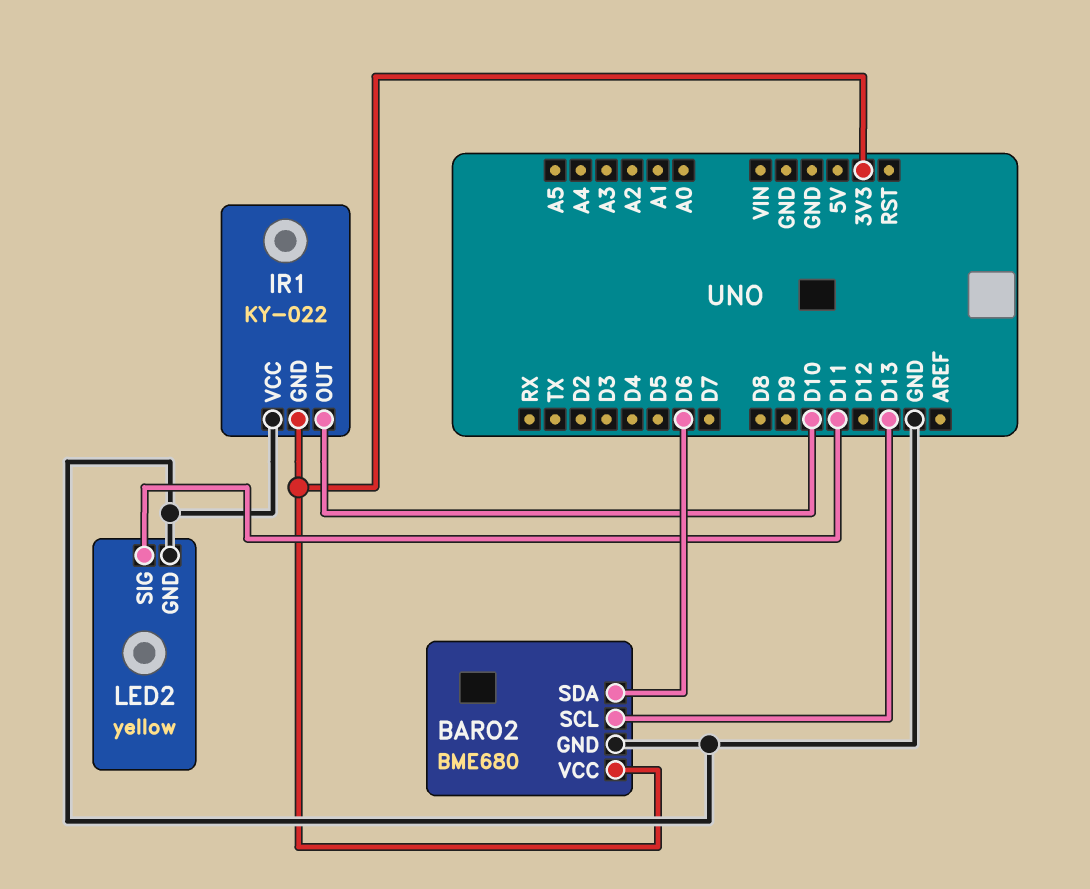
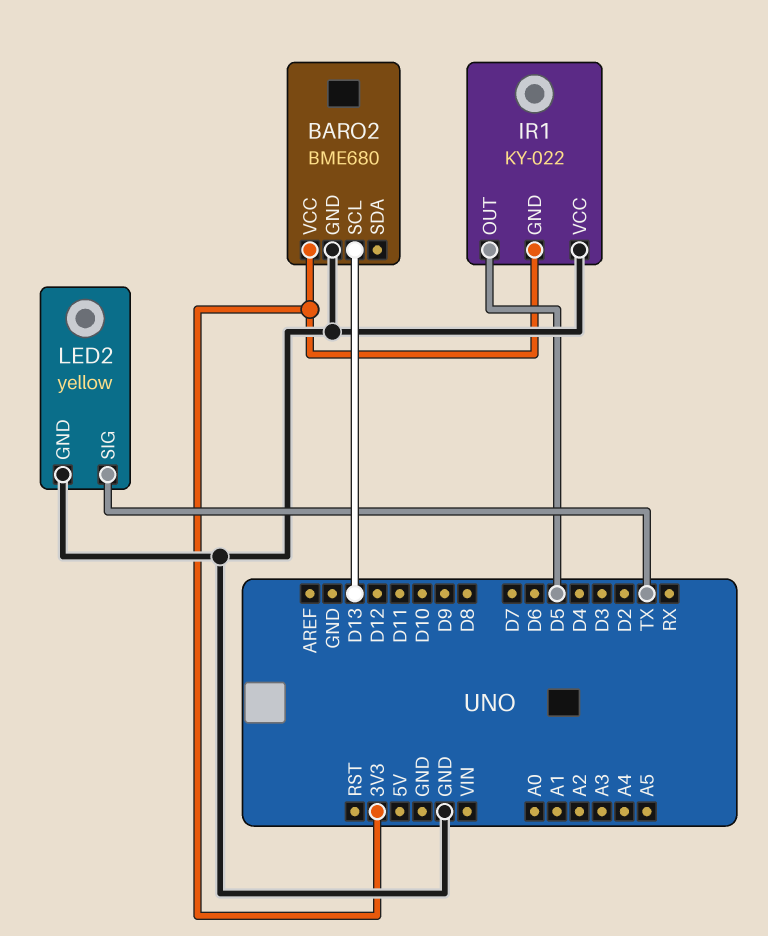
BARO2 pin SDA: D6 -> none
IR1 pin OUT: D10 -> D5
LED2 pin SIG: D11 -> TX

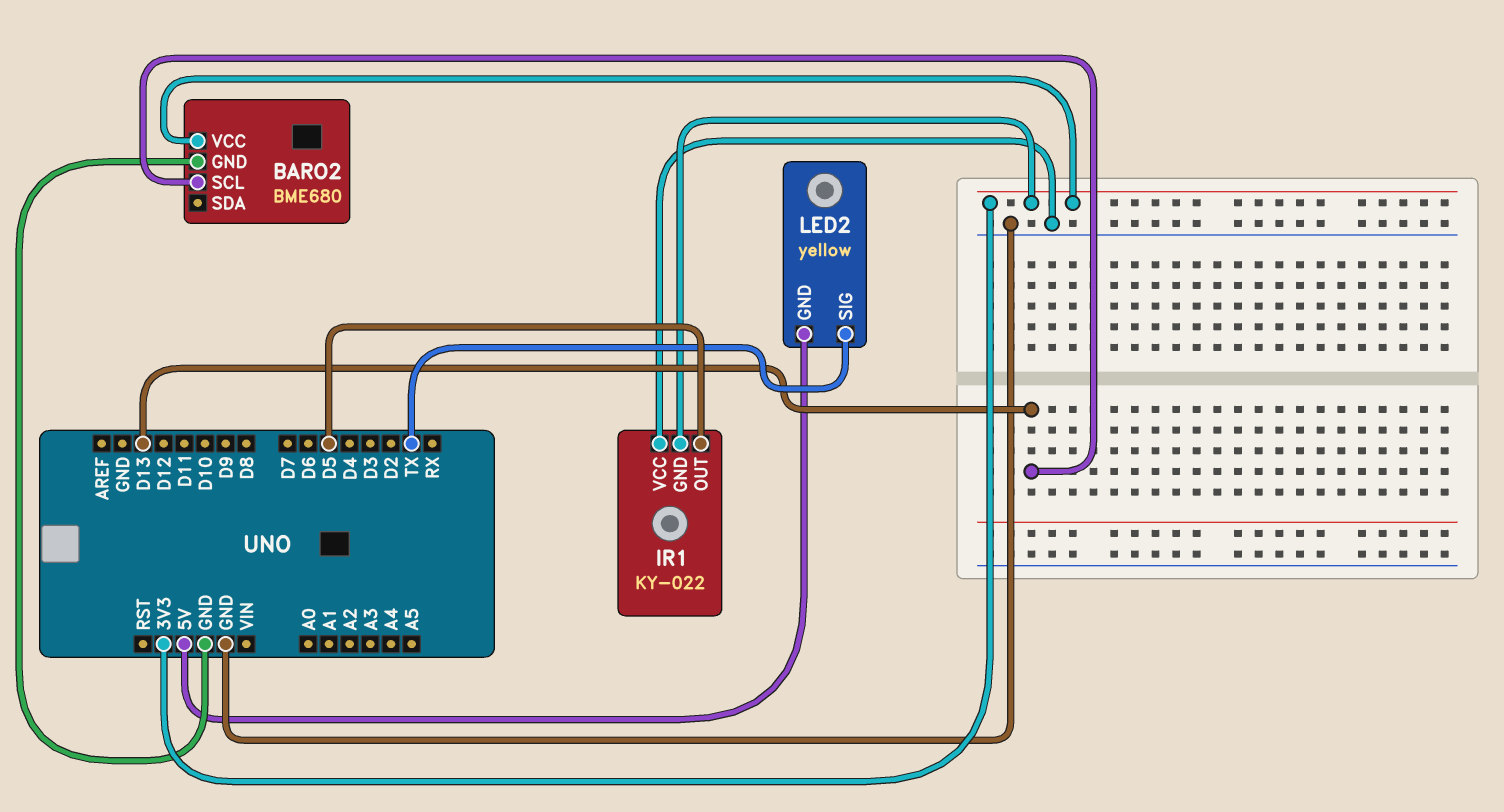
LED2 pin GND: GND -> 5V

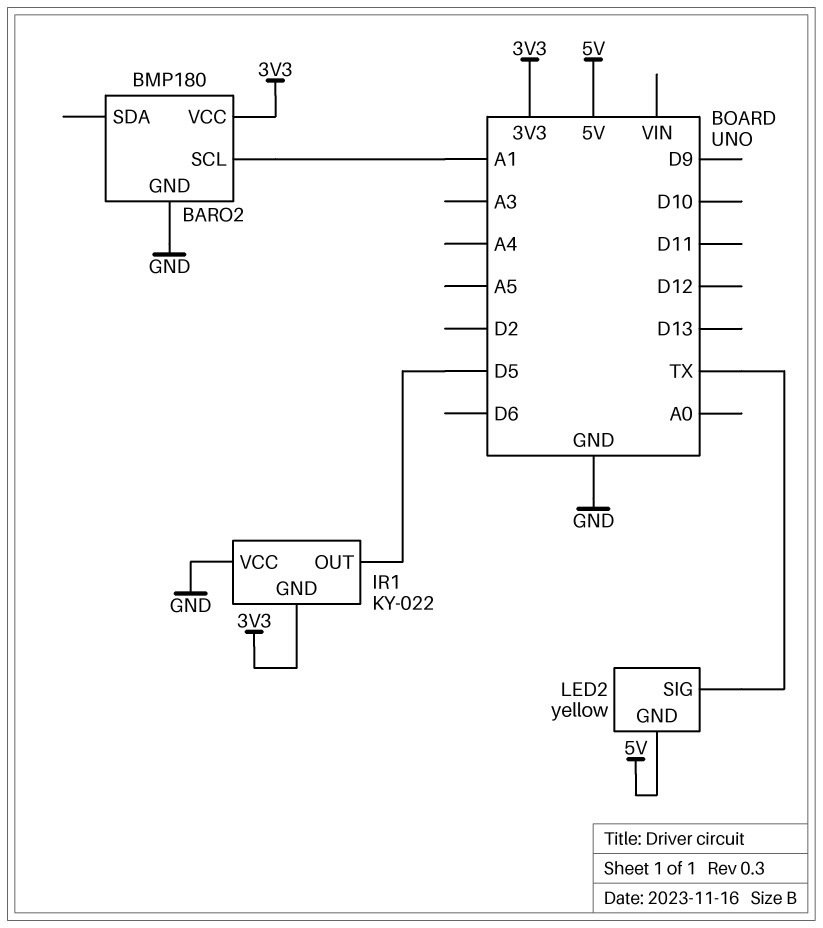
BARO2: BME680 -> BMP180
BARO2 pin SCL: D13 -> A1

